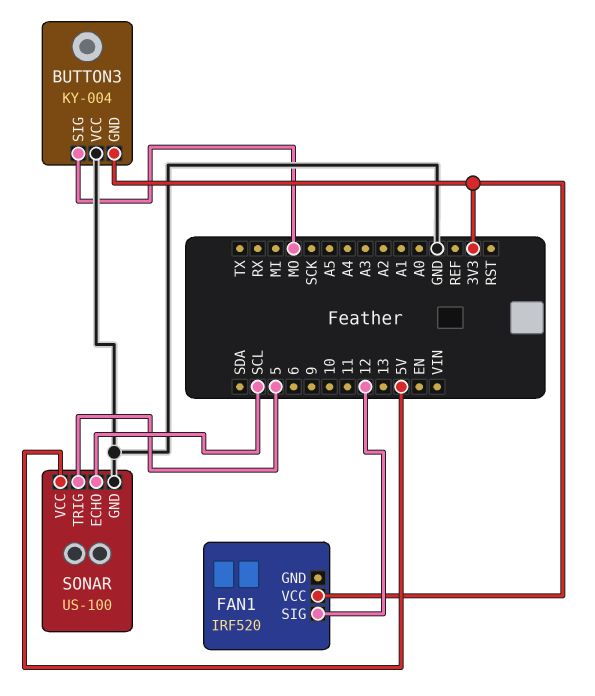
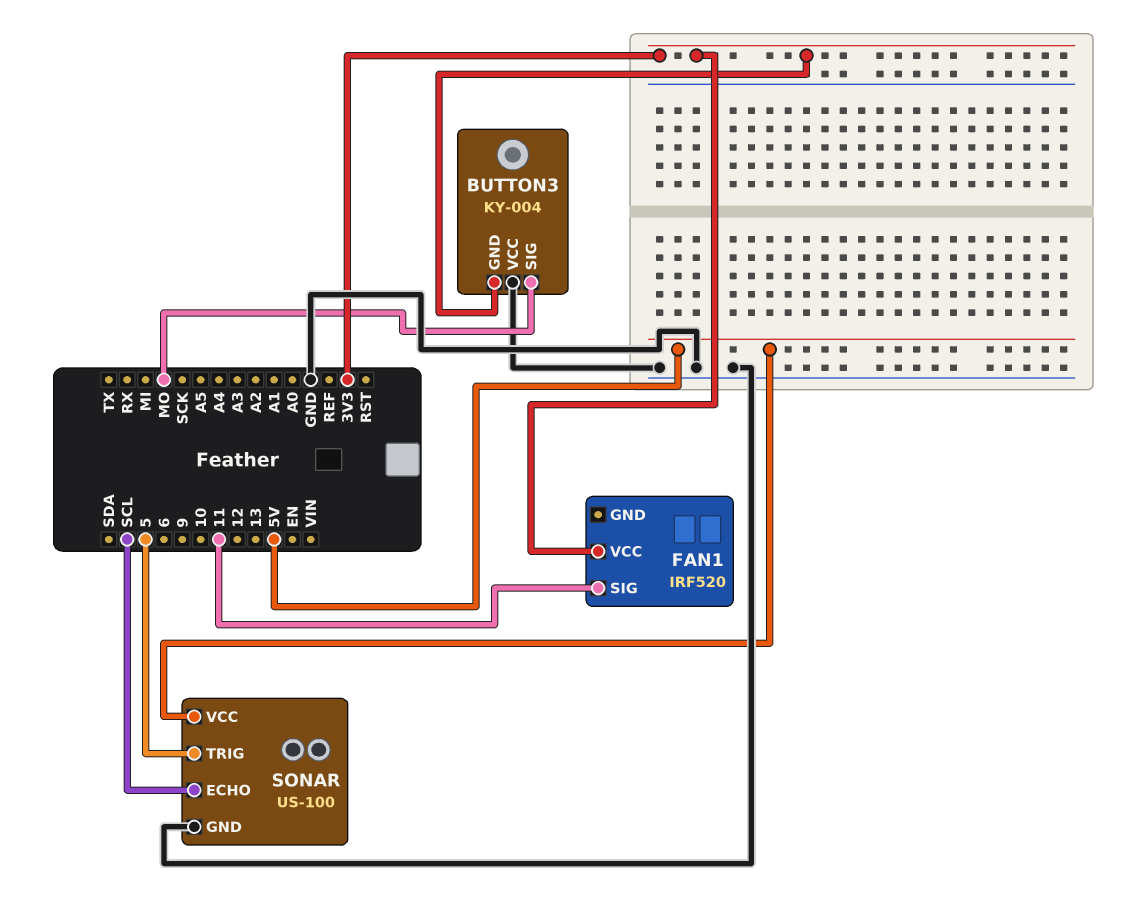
FAN1 pin SIG: 12 -> 11

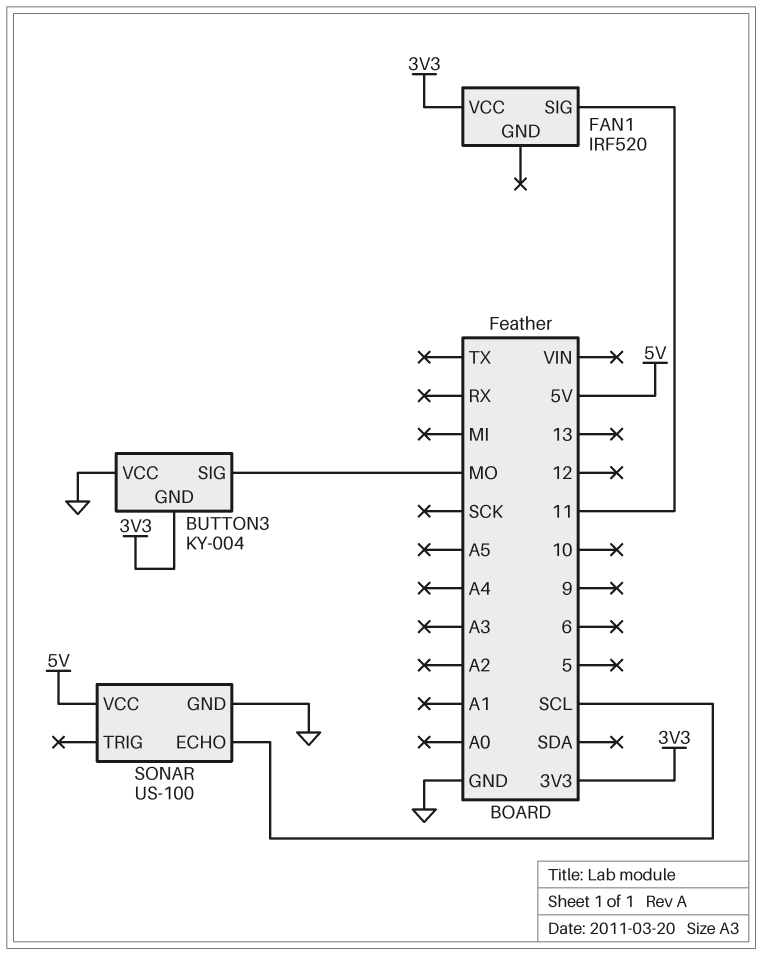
SONAR pin TRIG: 5 -> none

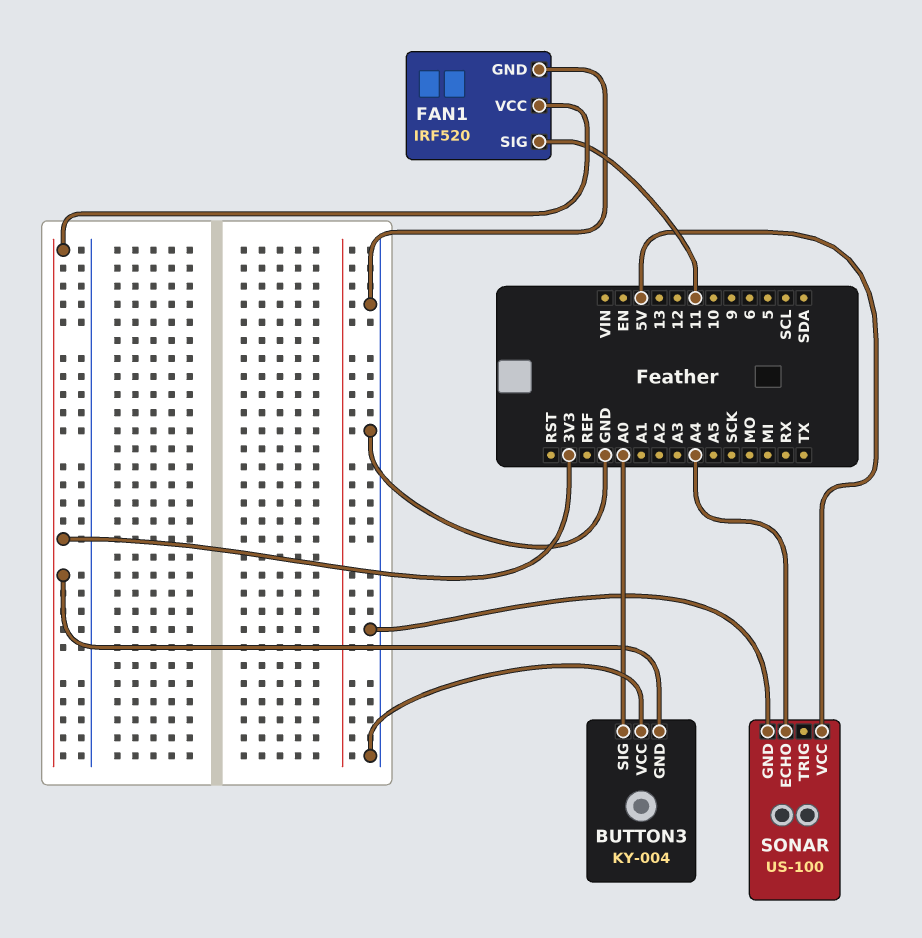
BUTTON3 pin SIG: MO -> A0
FAN1 pin GND: none -> GND
SONAR pin ECHO: SCL -> A4

